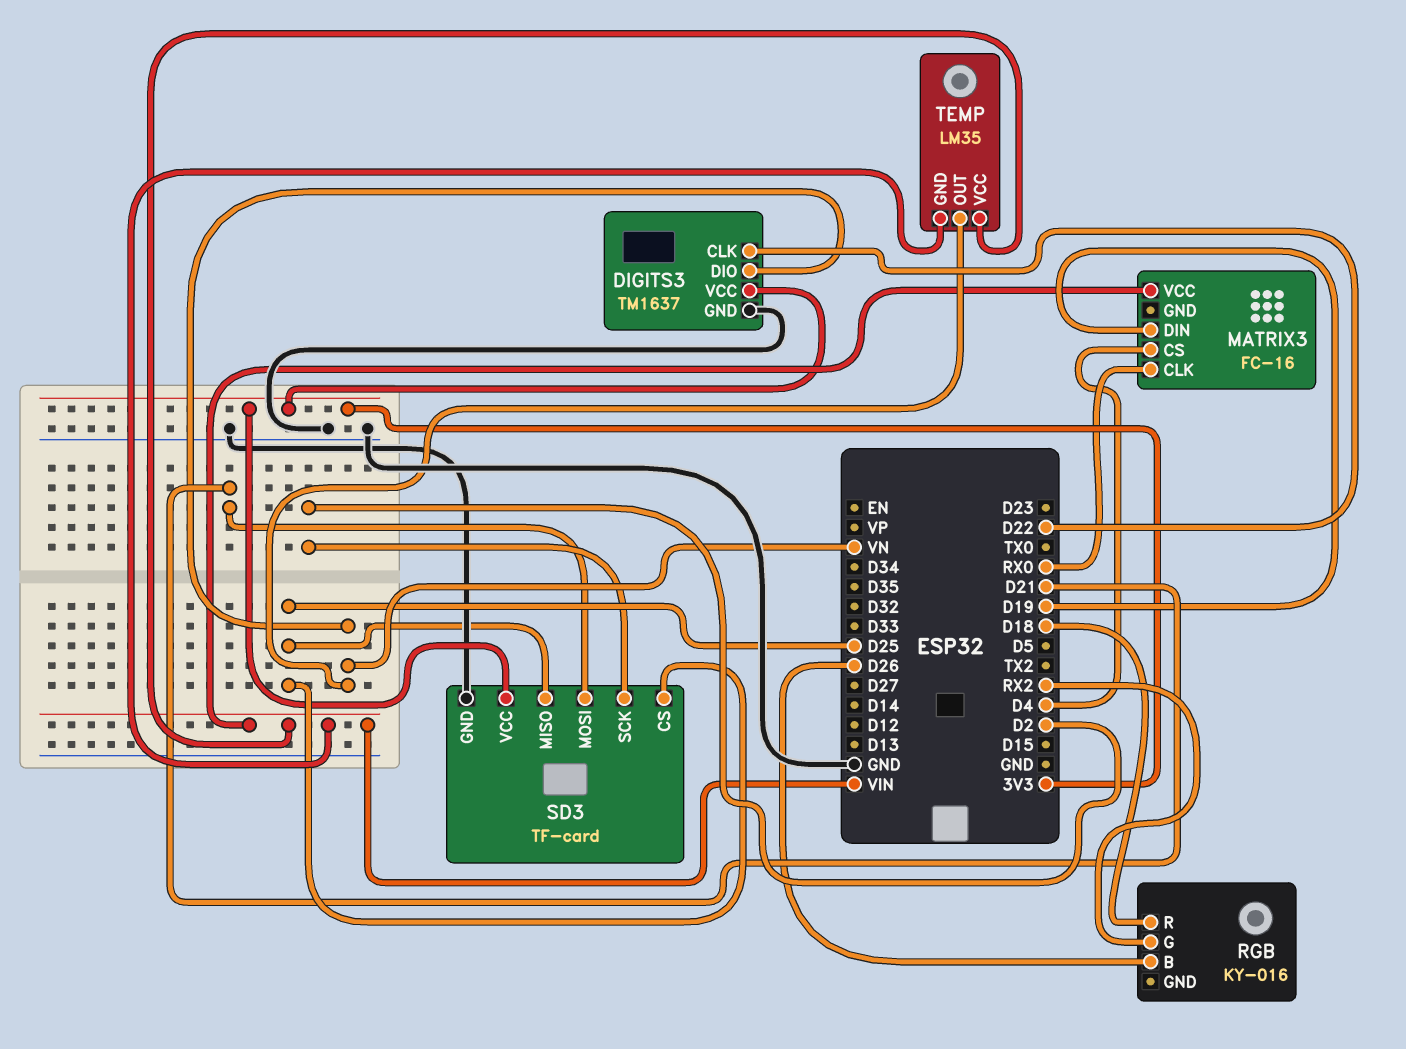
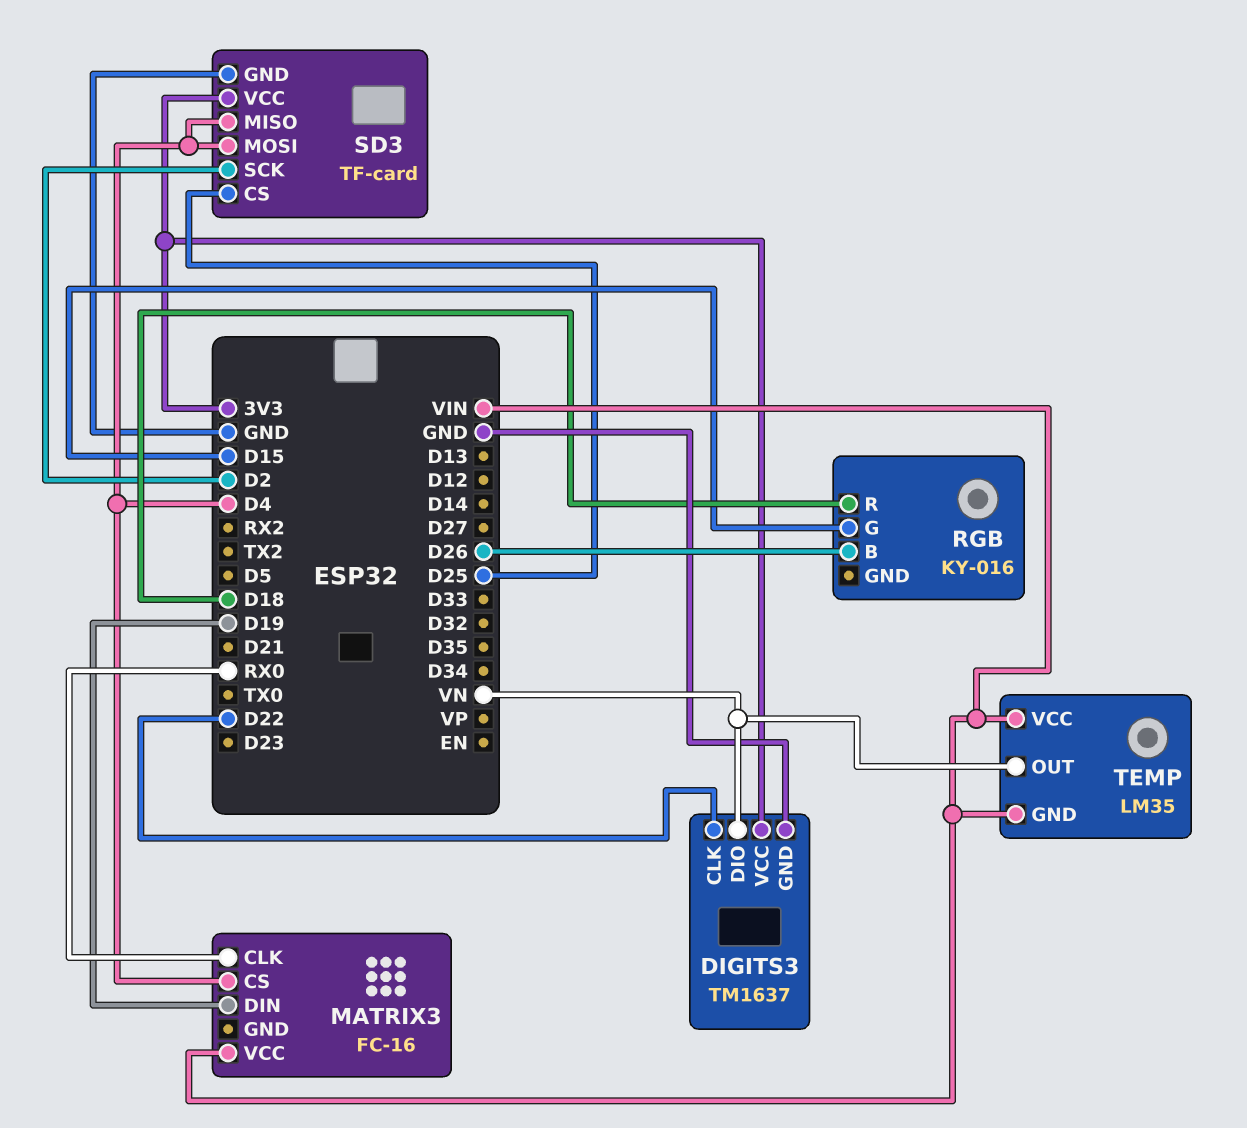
RGB pin G: RX2 -> D15
SD3 pin MISO: D25 -> D4
SD3 pin MOSI: D21 -> D4

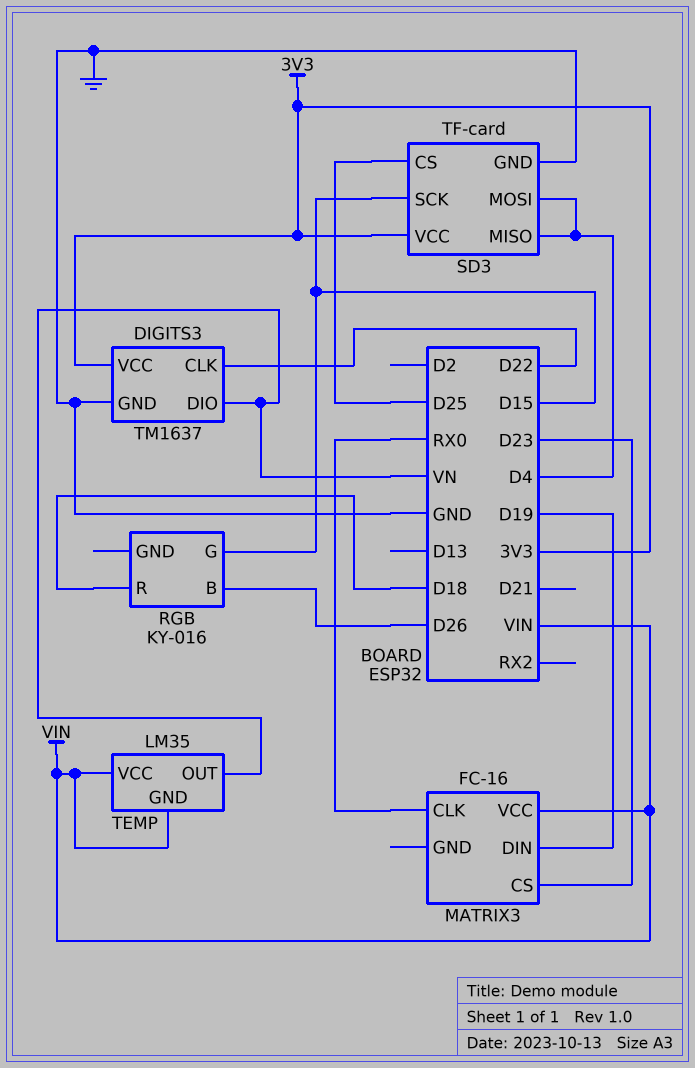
MATRIX3 pin CS: D4 -> D23
SD3 pin SCK: D2 -> D15

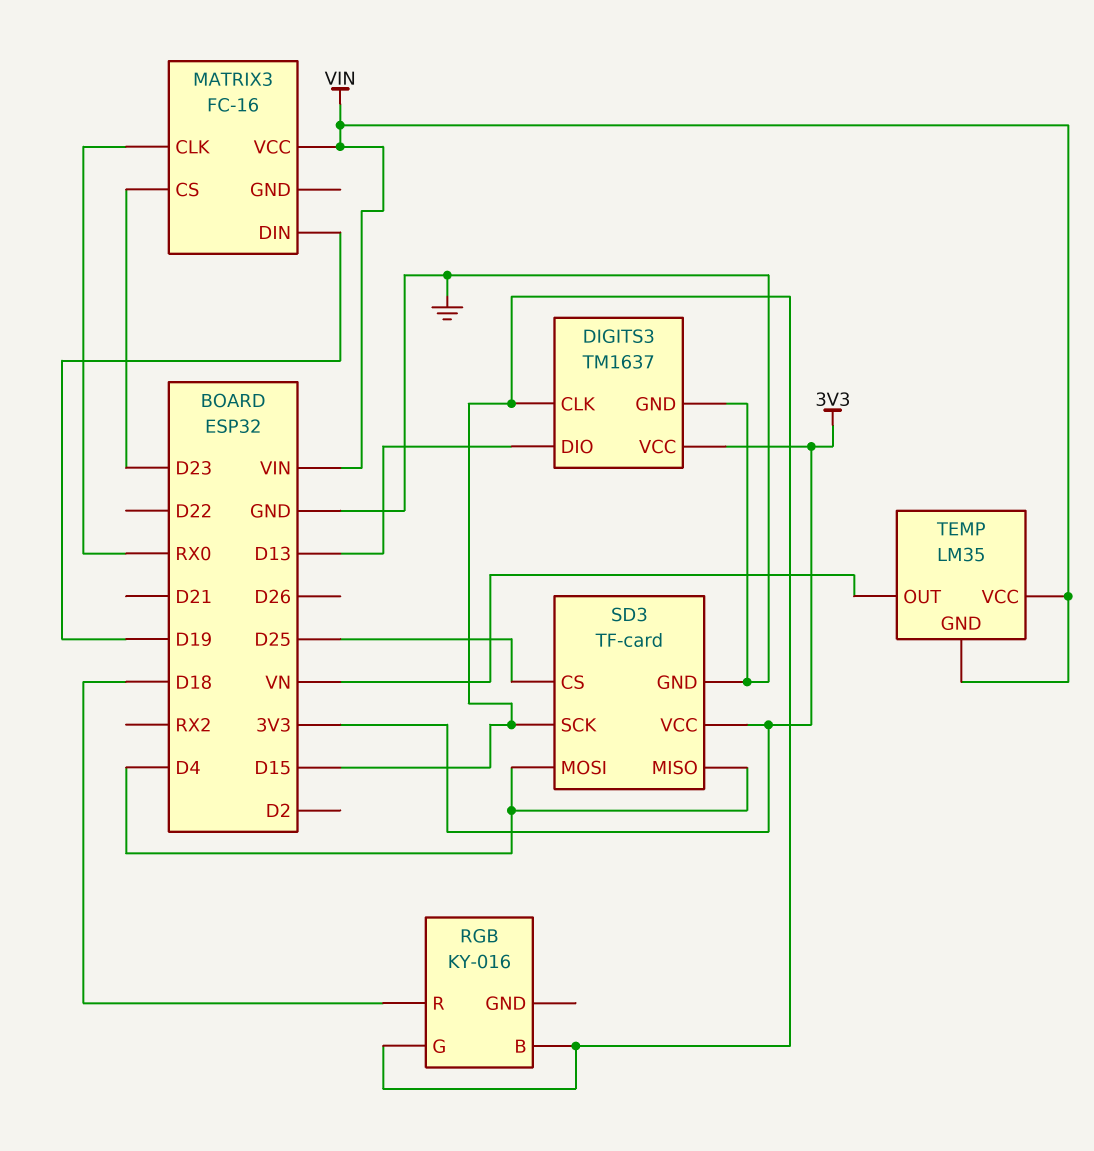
DIGITS3 pin CLK: D22 -> D15
DIGITS3 pin DIO: VN -> D13
RGB pin B: D26 -> D15

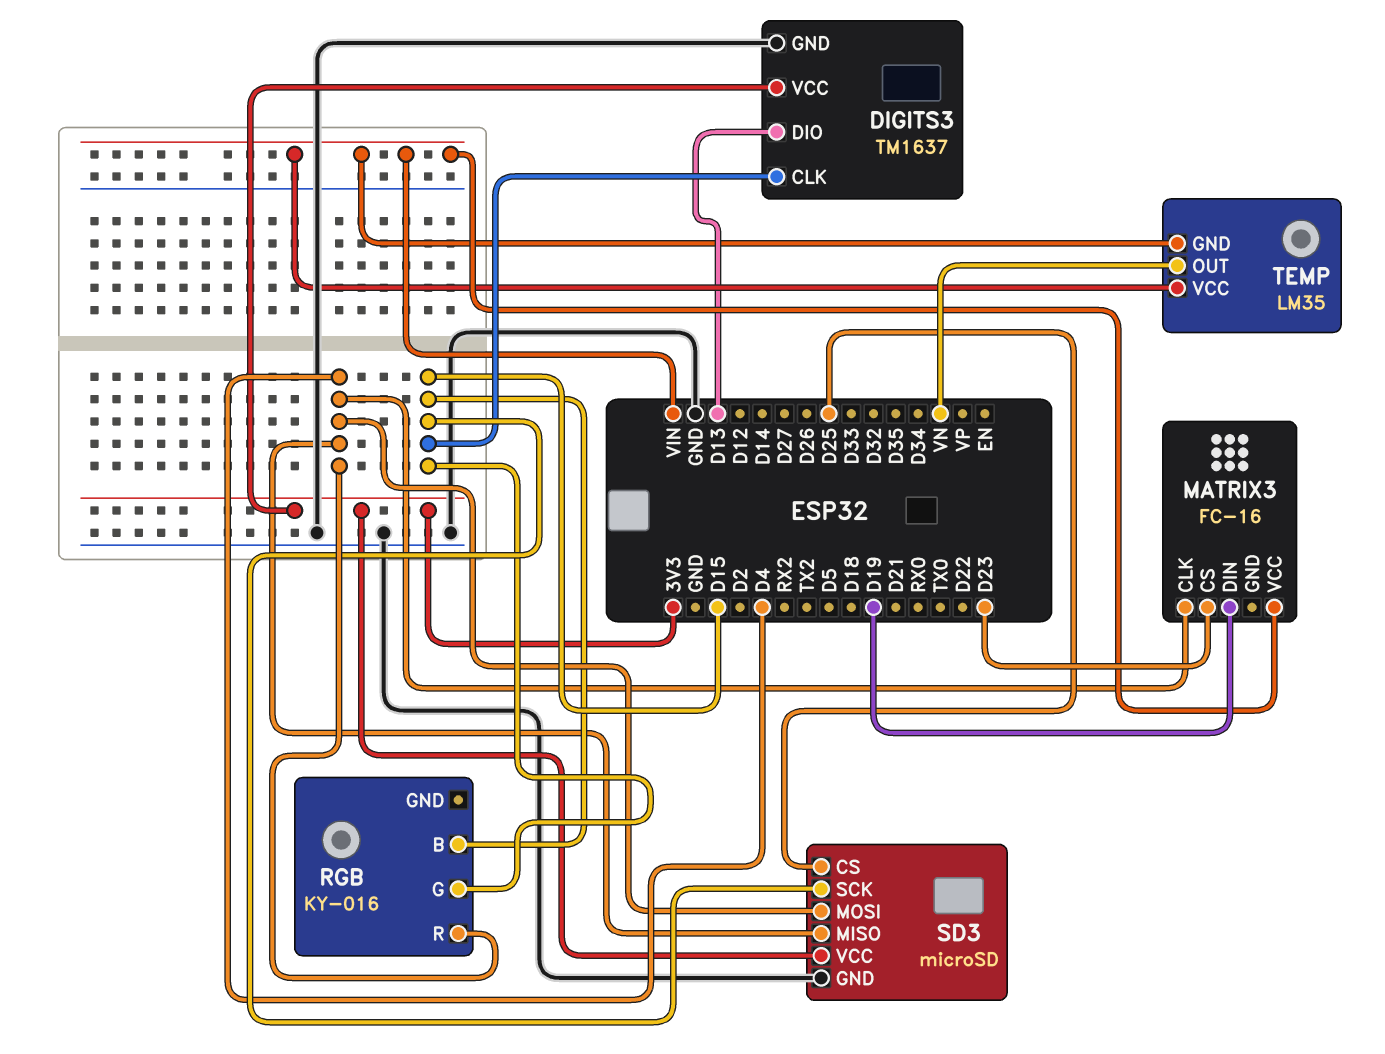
MATRIX3 pin CLK: RX0 -> D4
RGB pin R: D18 -> D4
SD3: TF-card -> microSD

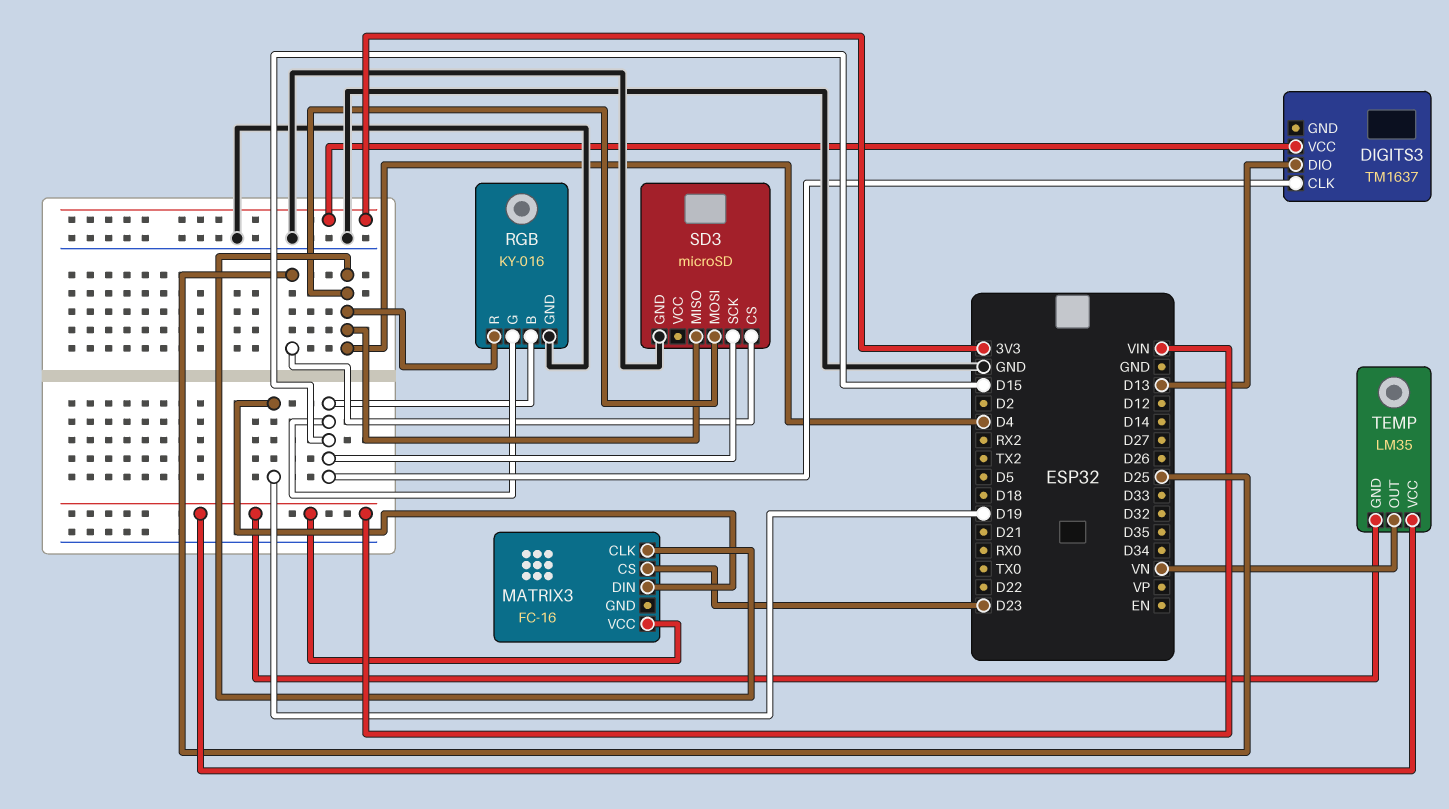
DIGITS3 pin GND: GND -> none
RGB pin GND: none -> GND
SD3 pin VCC: 3V3 -> none

